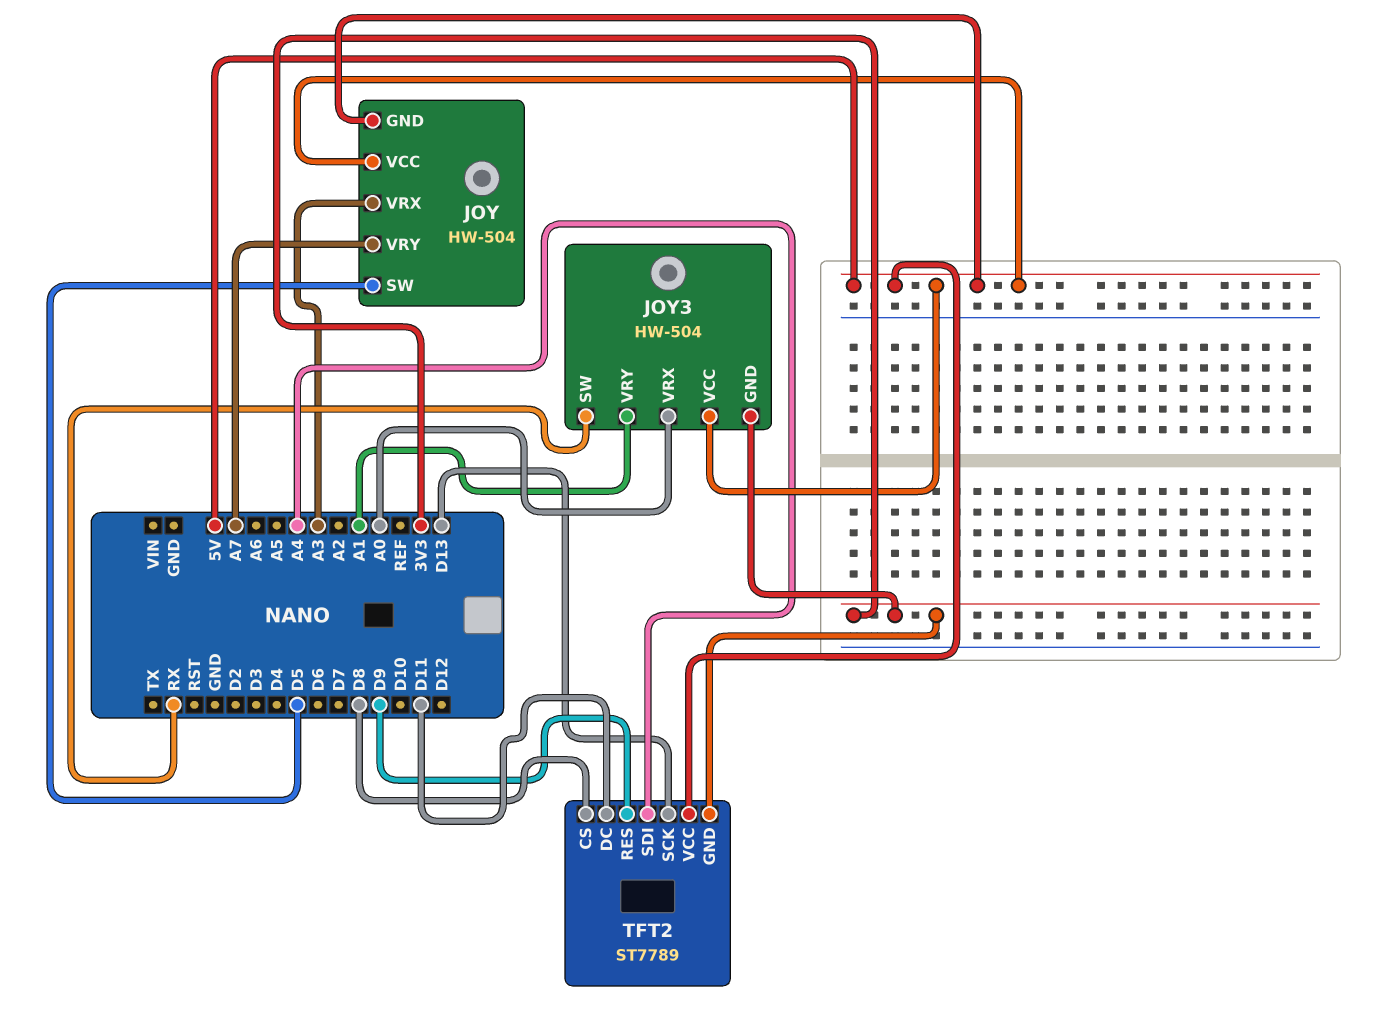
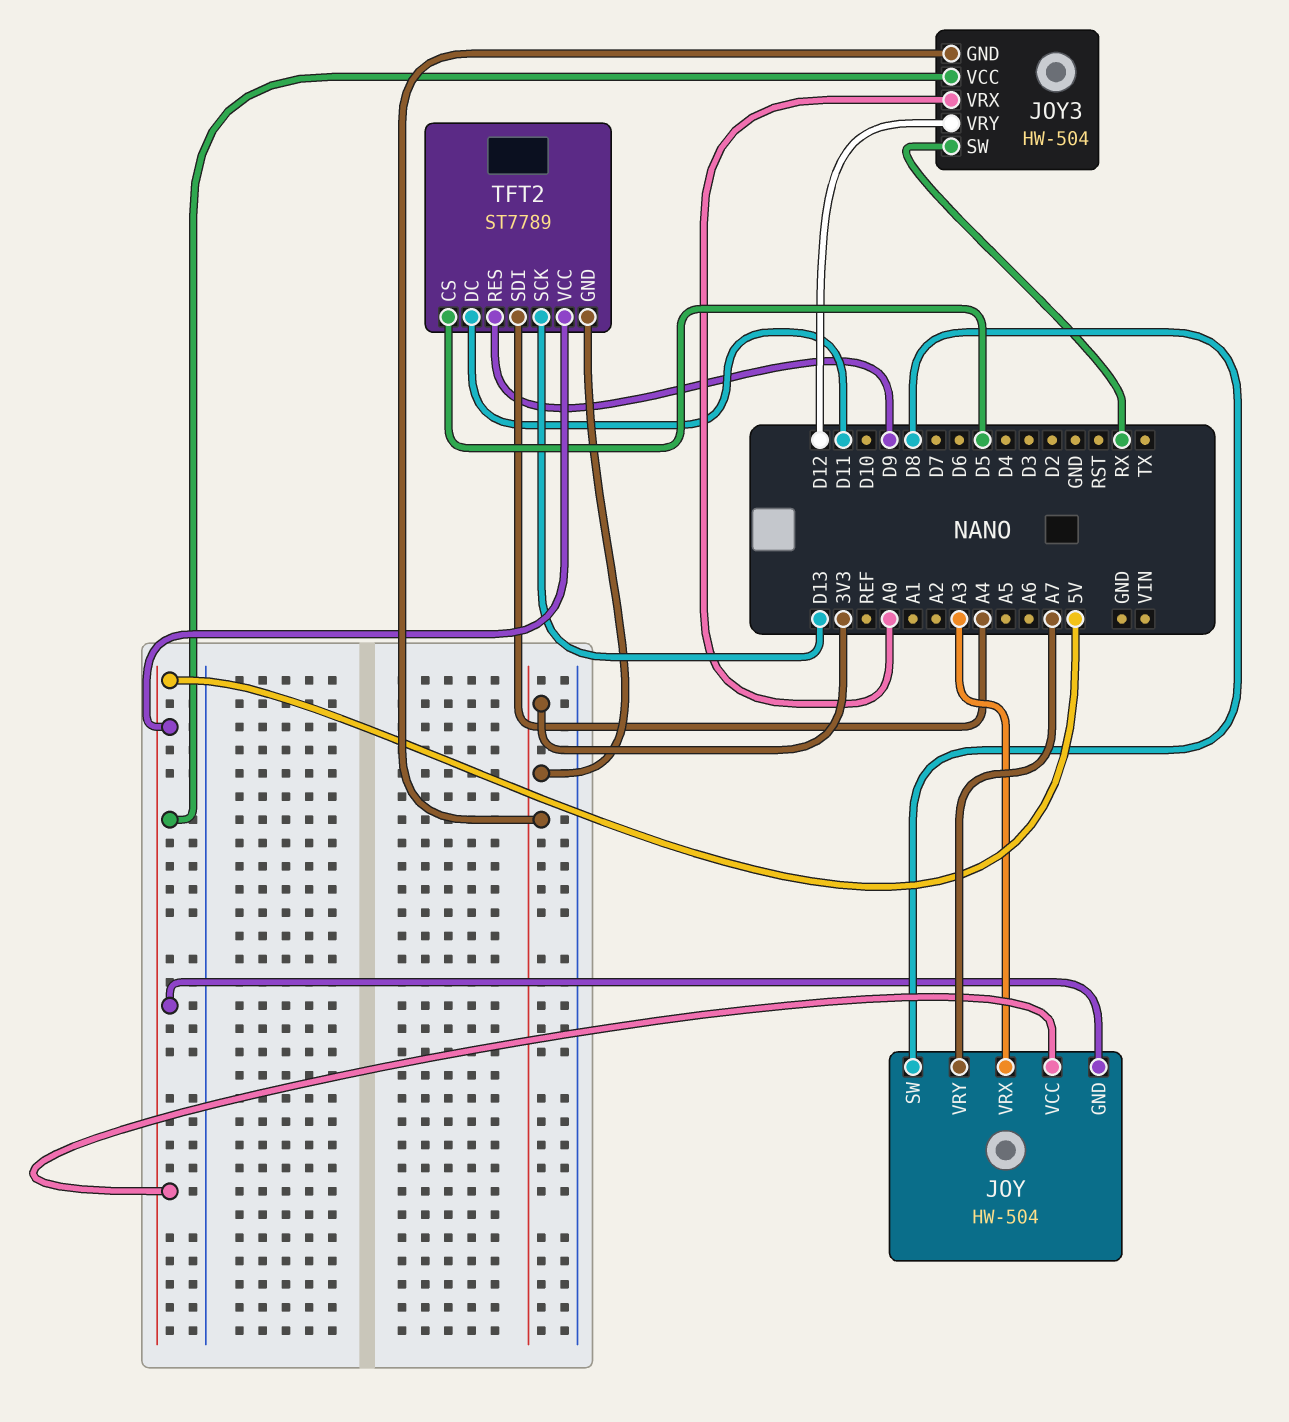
JOY pin SW: D5 -> D8
JOY3 pin VRY: A1 -> D12
TFT2 pin CS: D8 -> D5

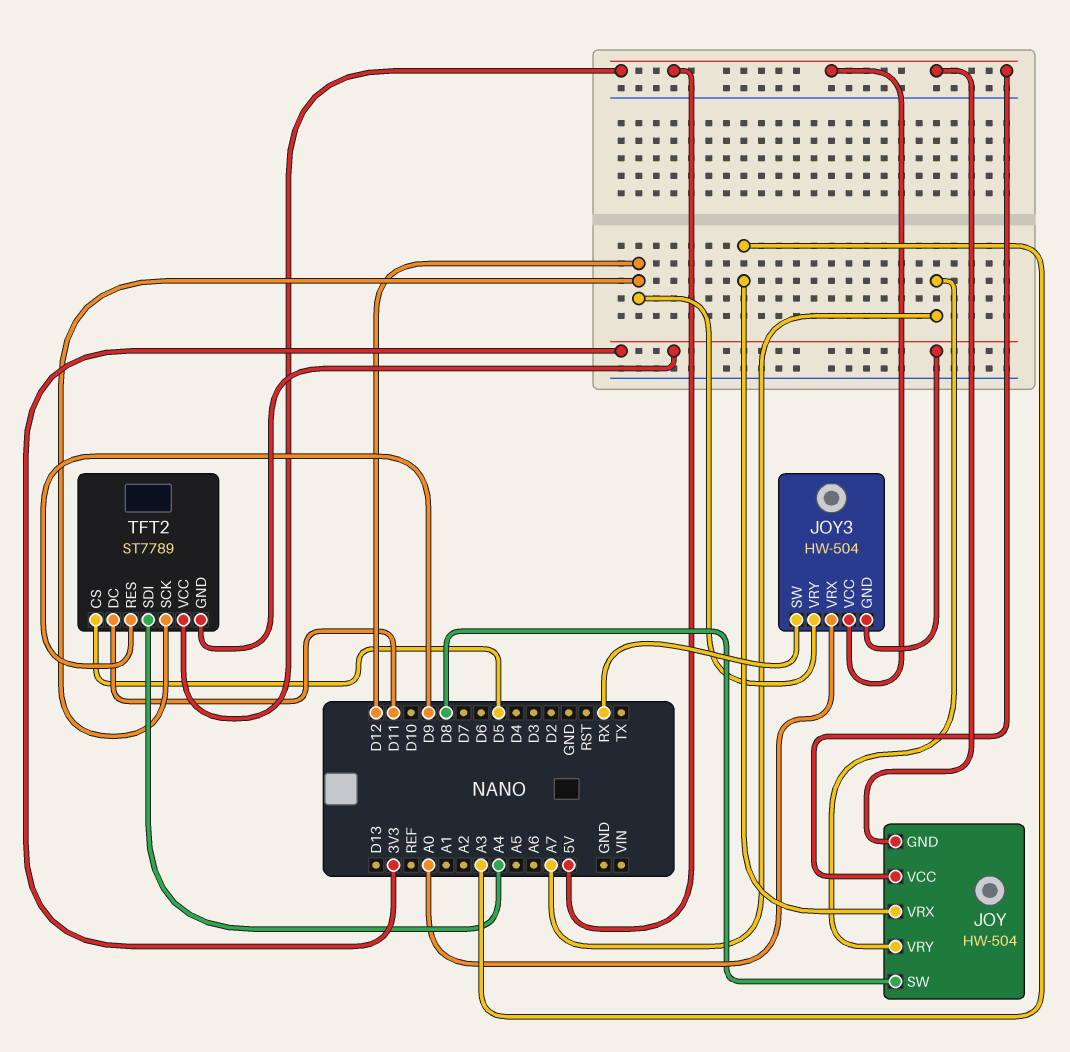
TFT2 pin SCK: D13 -> D12

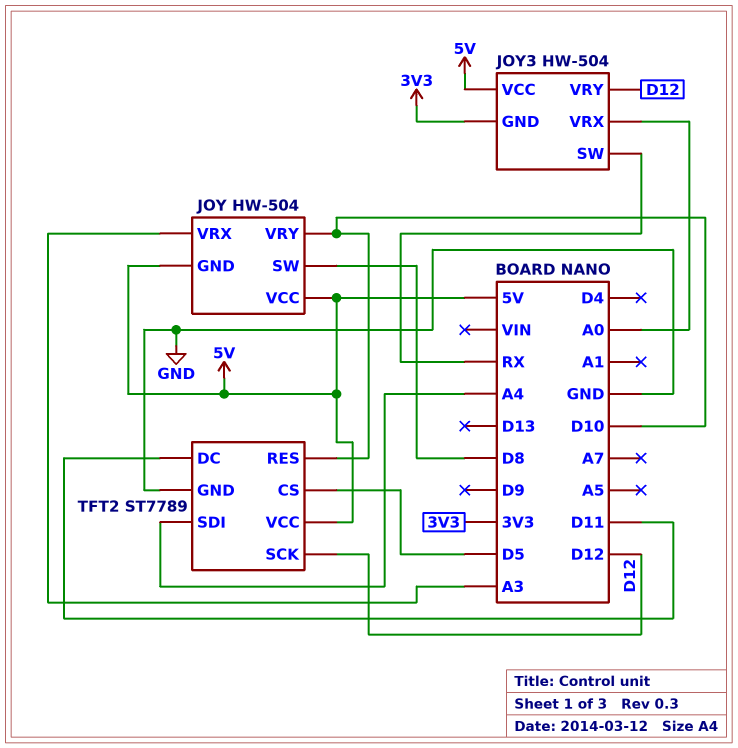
JOY pin VRY: A7 -> D10
TFT2 pin GND: 3V3 -> GND
TFT2 pin RES: D9 -> D10

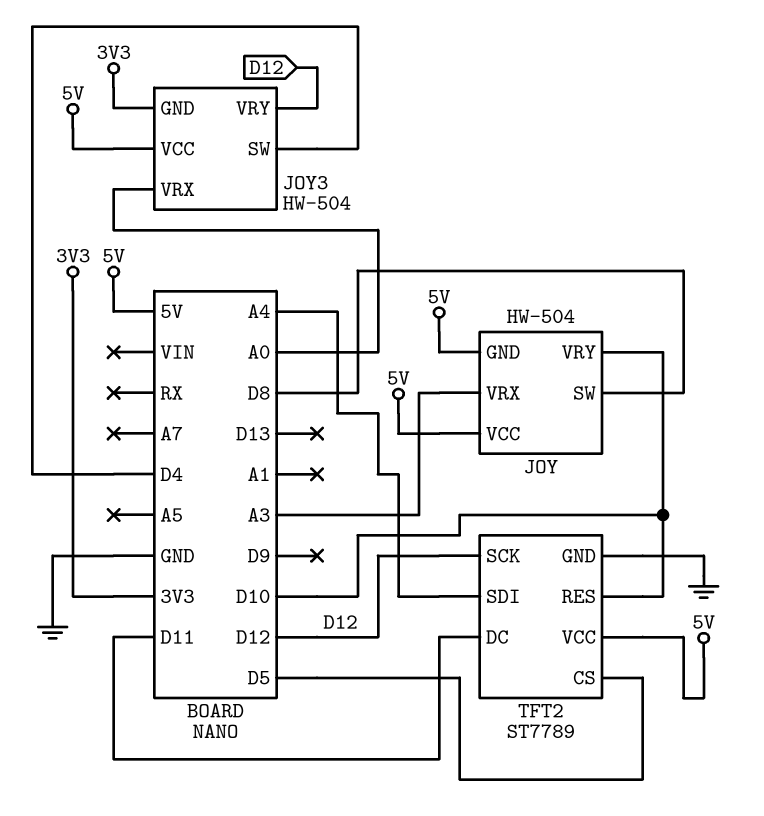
JOY3 pin SW: RX -> D4

